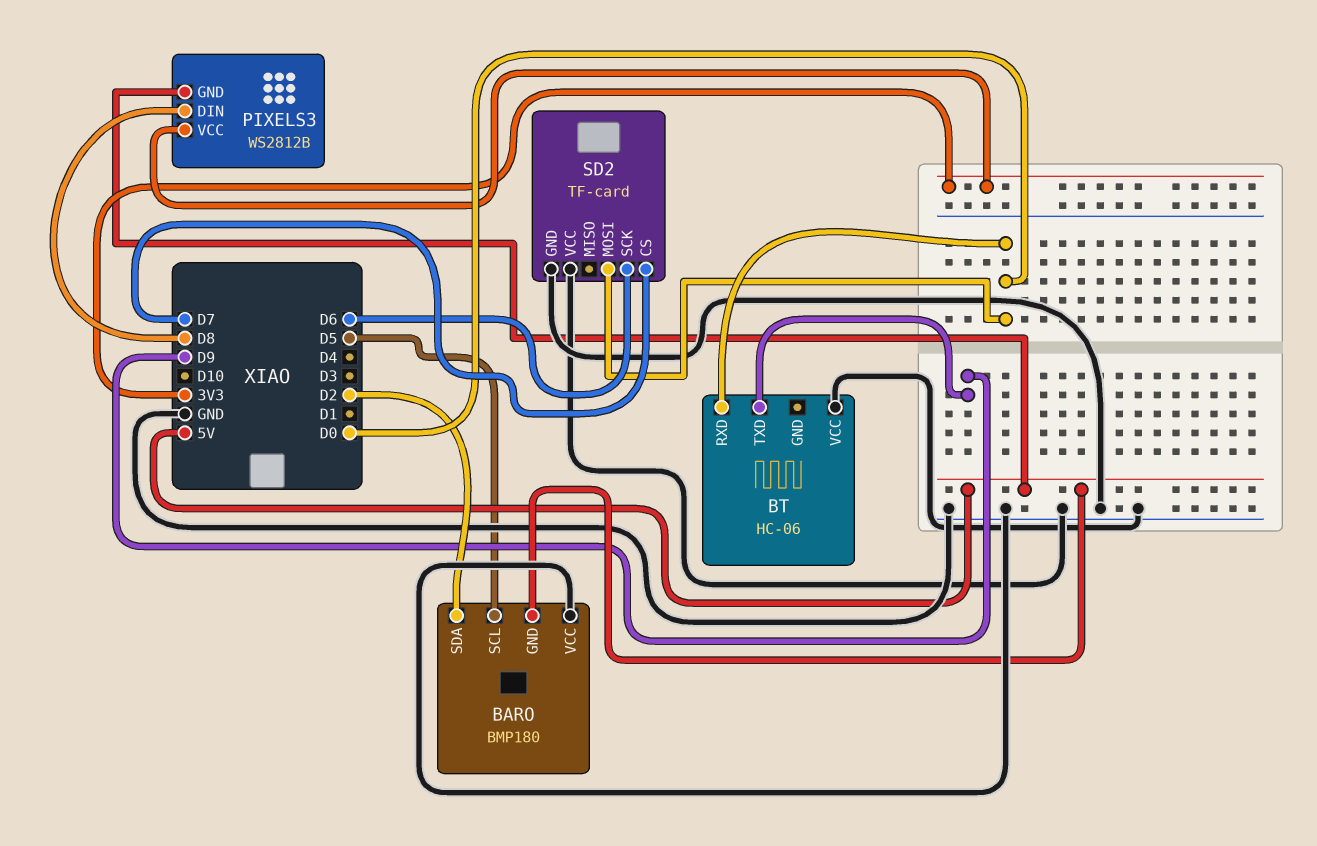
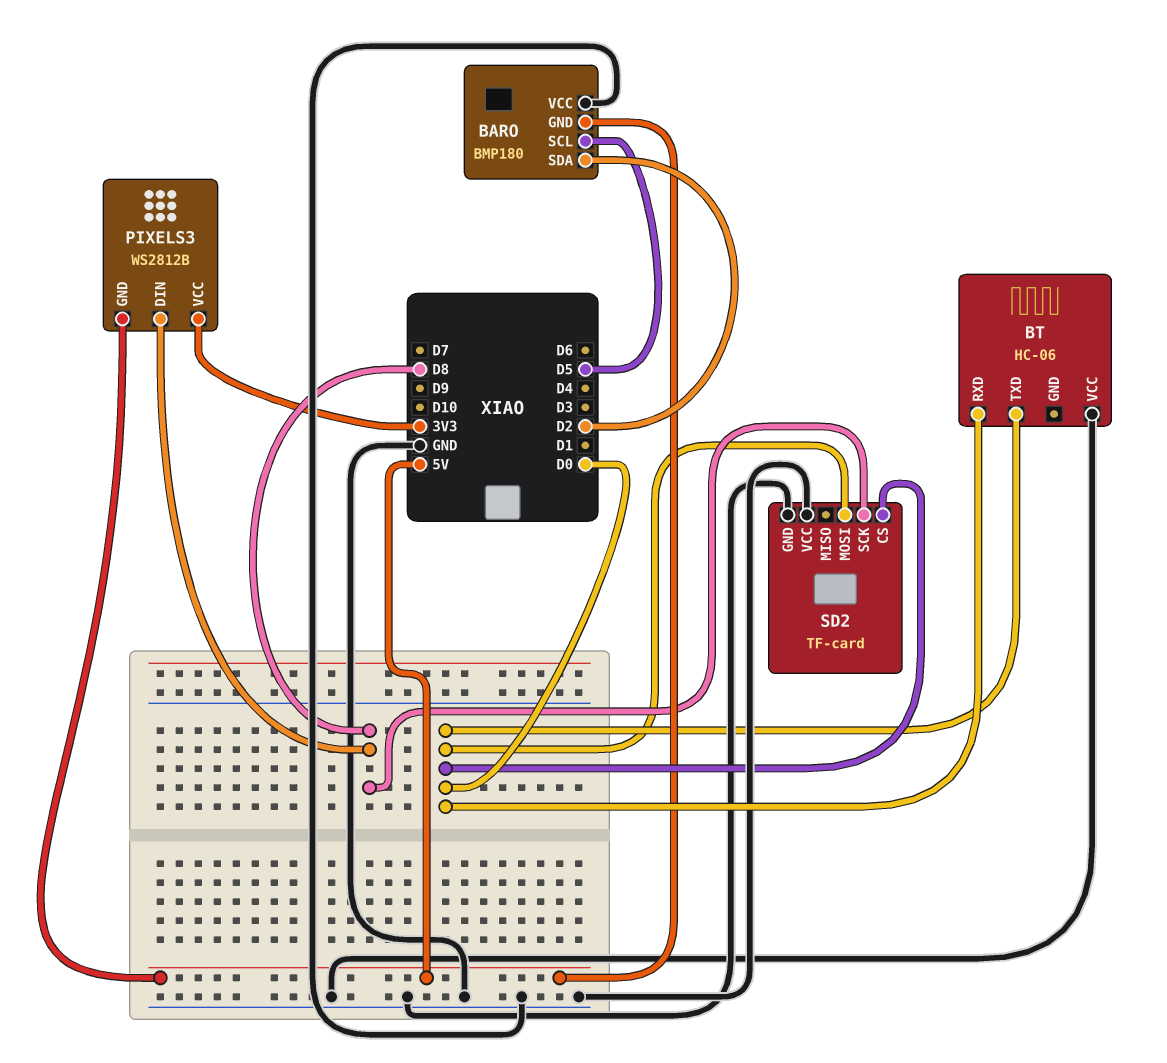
BT pin TXD: D9 -> D0
SD2 pin CS: D7 -> D0
SD2 pin SCK: D6 -> D8

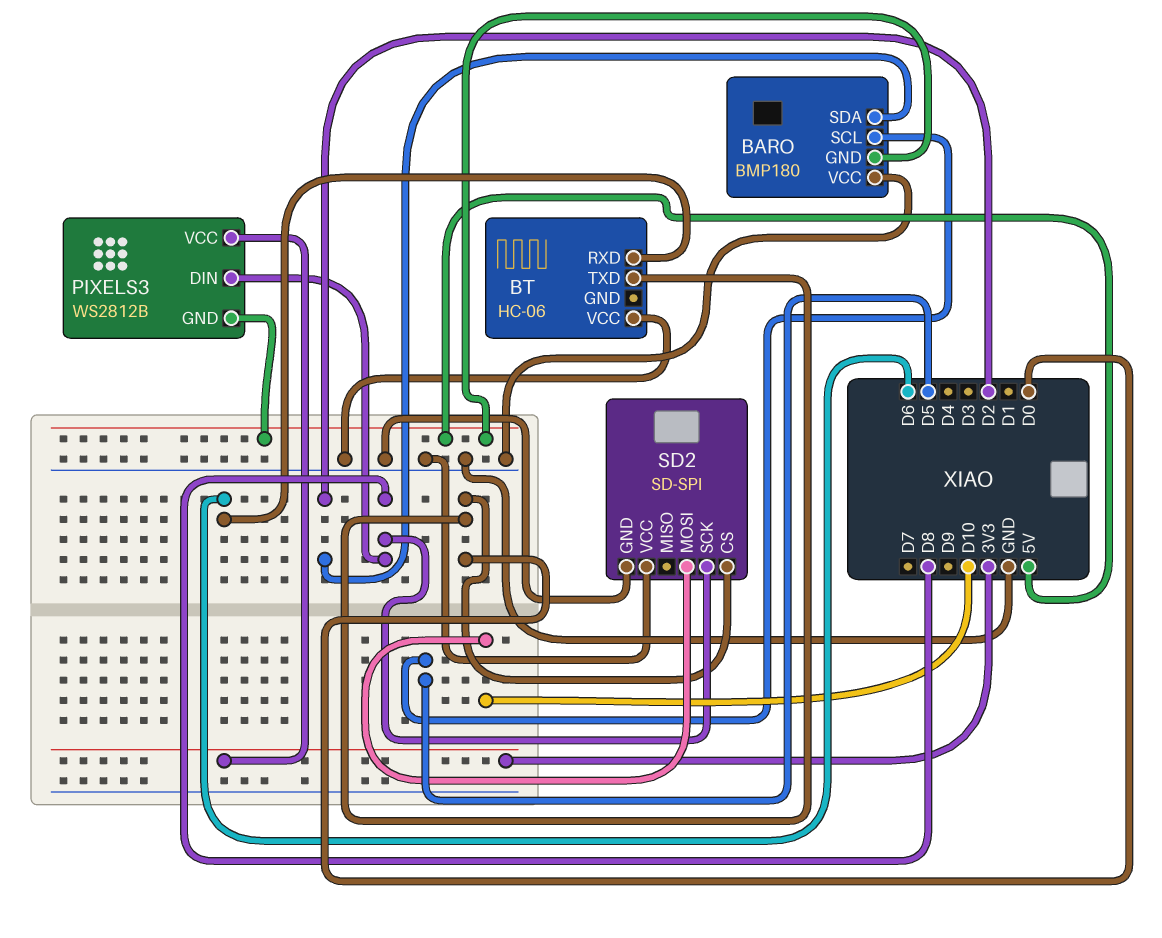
BT pin RXD: D0 -> D6
SD2: TF-card -> SD-SPI
SD2 pin MOSI: D0 -> D10

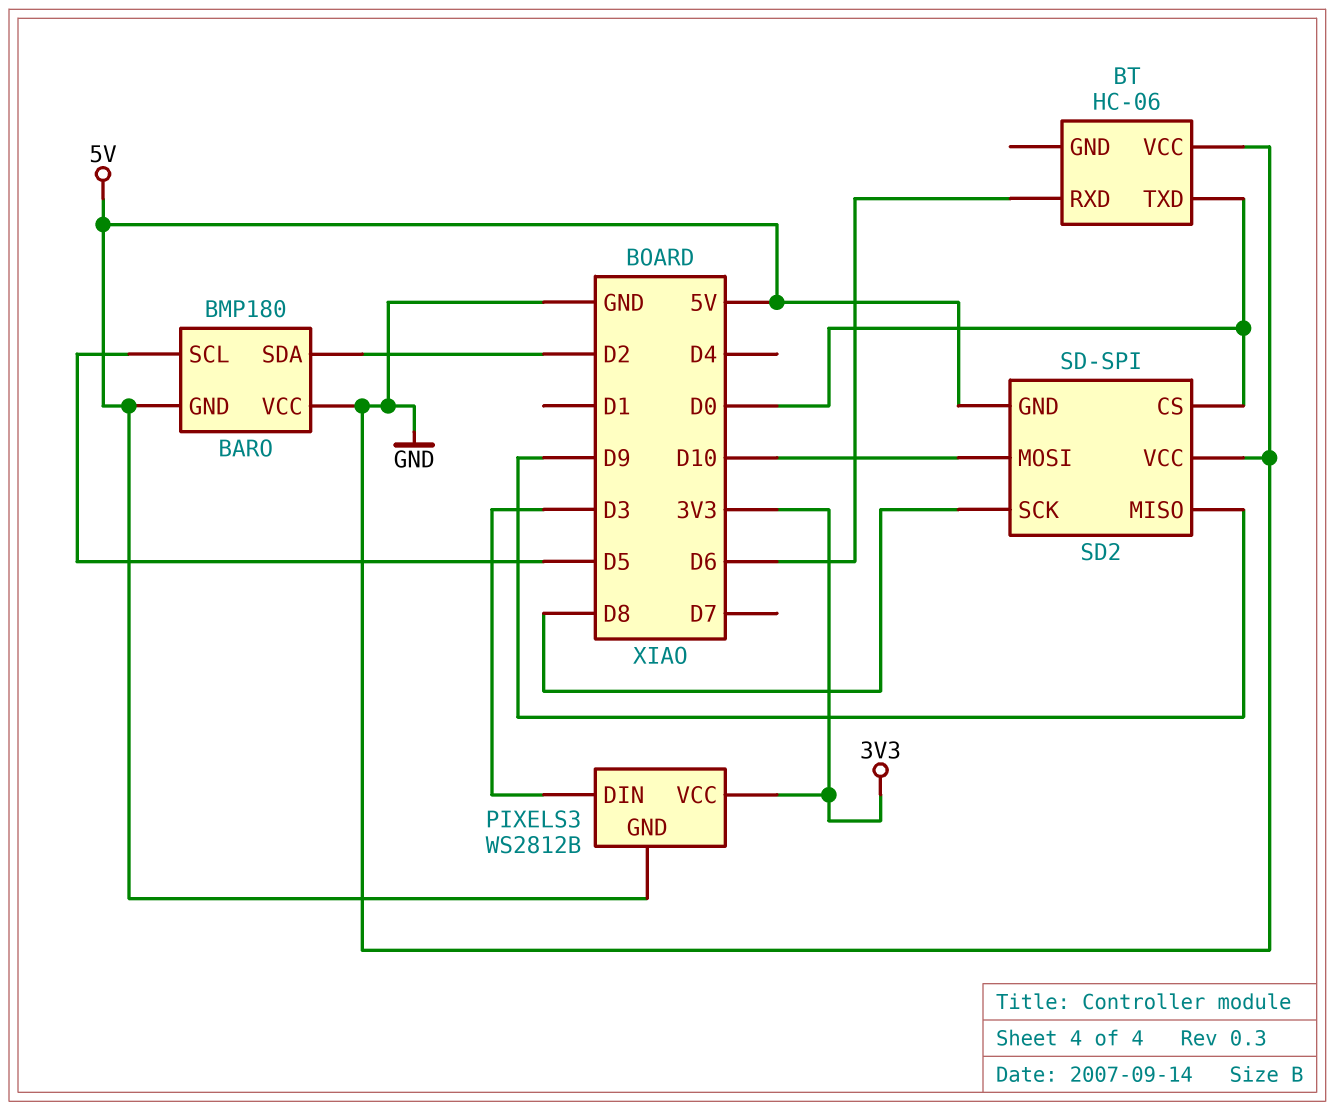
PIXELS3 pin DIN: D8 -> D3
SD2 pin GND: GND -> 5V
SD2 pin MISO: none -> D9

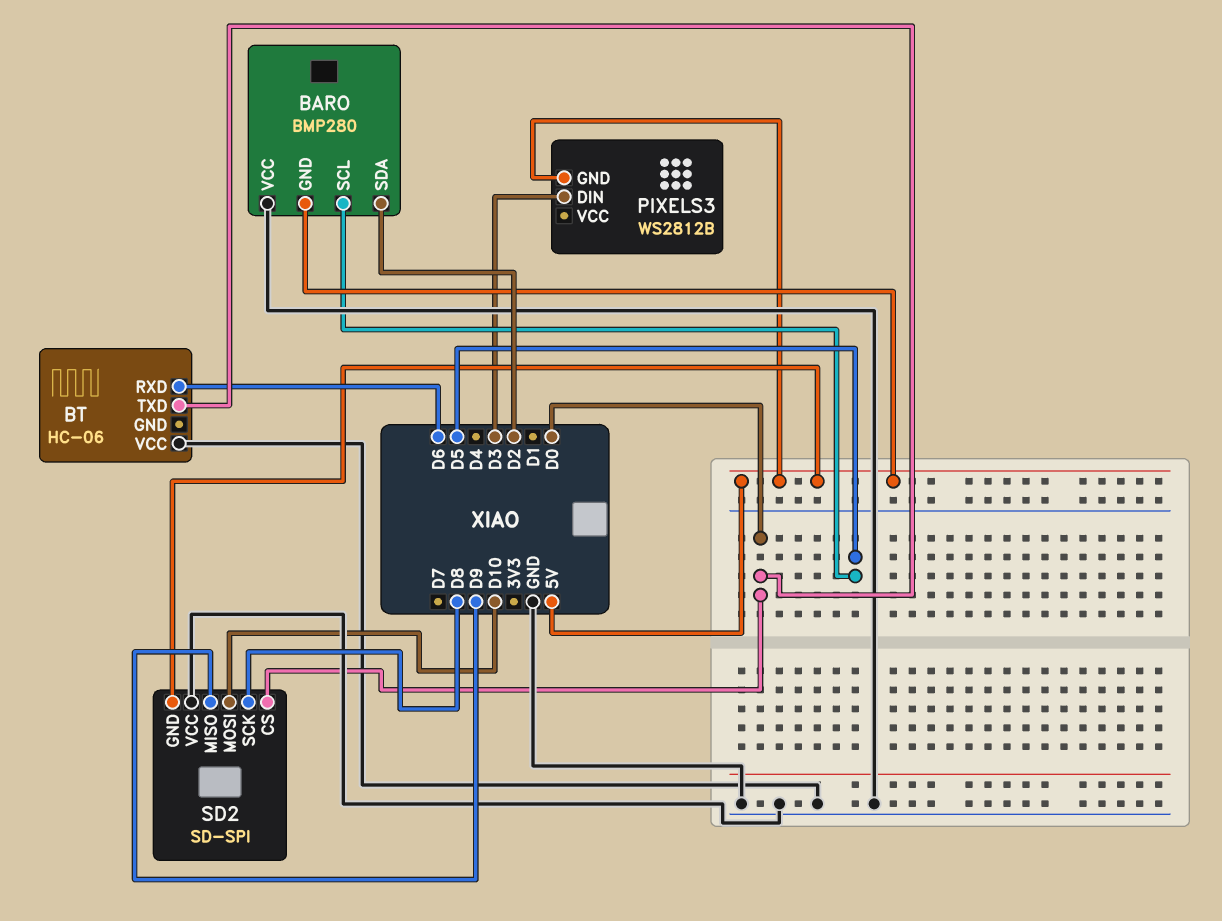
BARO: BMP180 -> BMP280
PIXELS3 pin VCC: 3V3 -> none

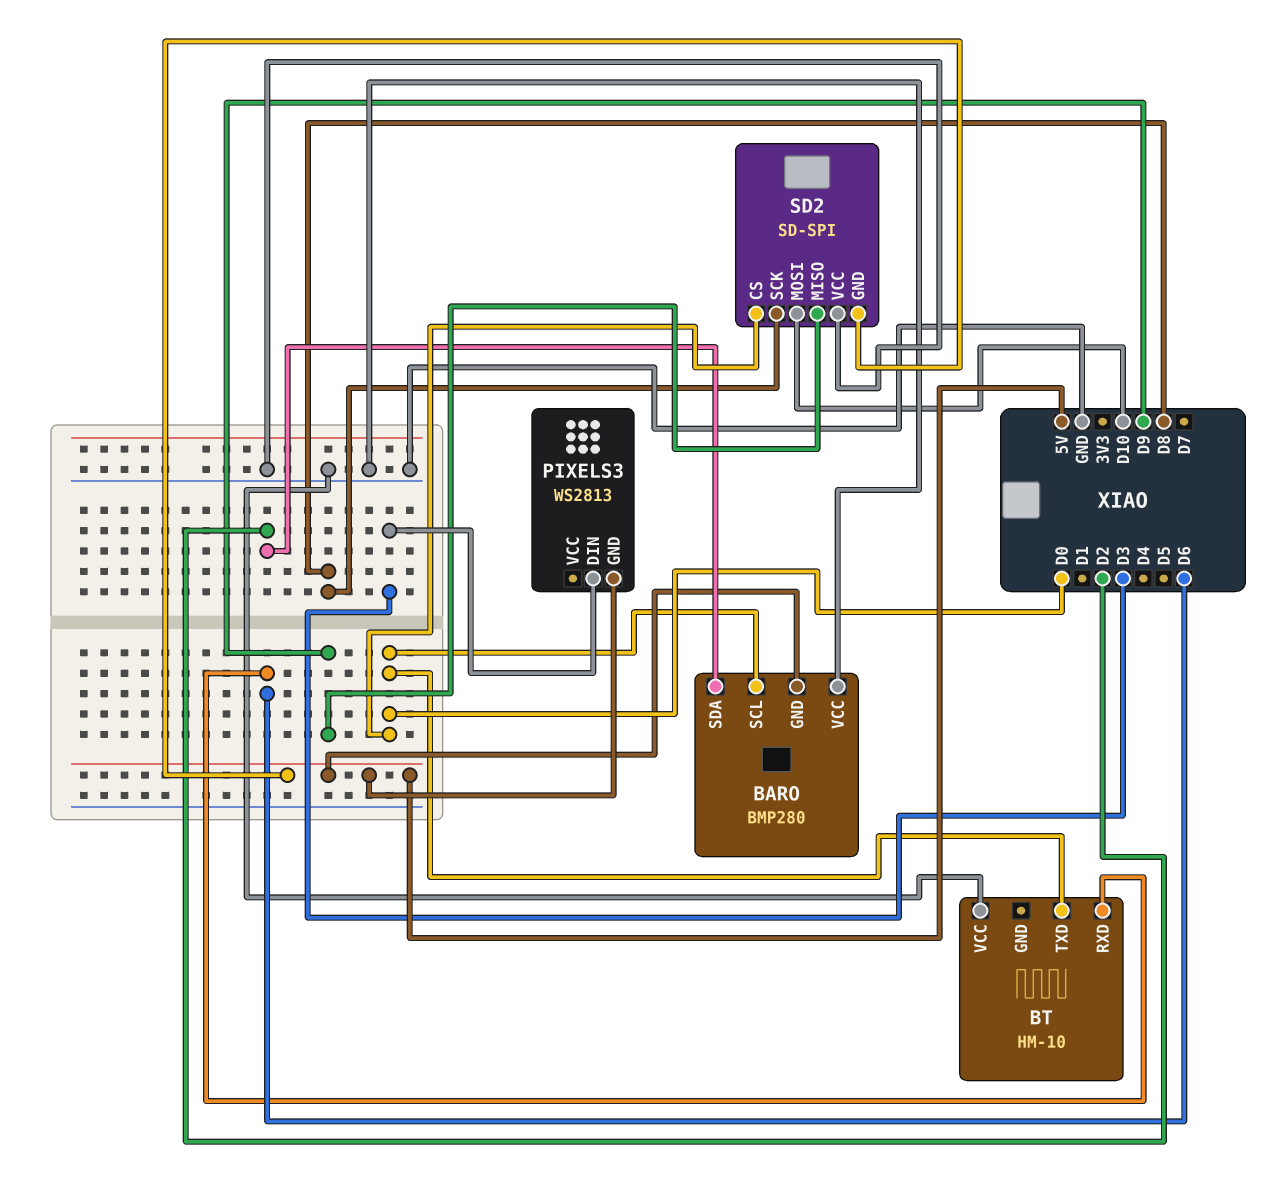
BARO pin SCL: D5 -> D0
BT: HC-06 -> HM-10
PIXELS3: WS2812B -> WS2813

